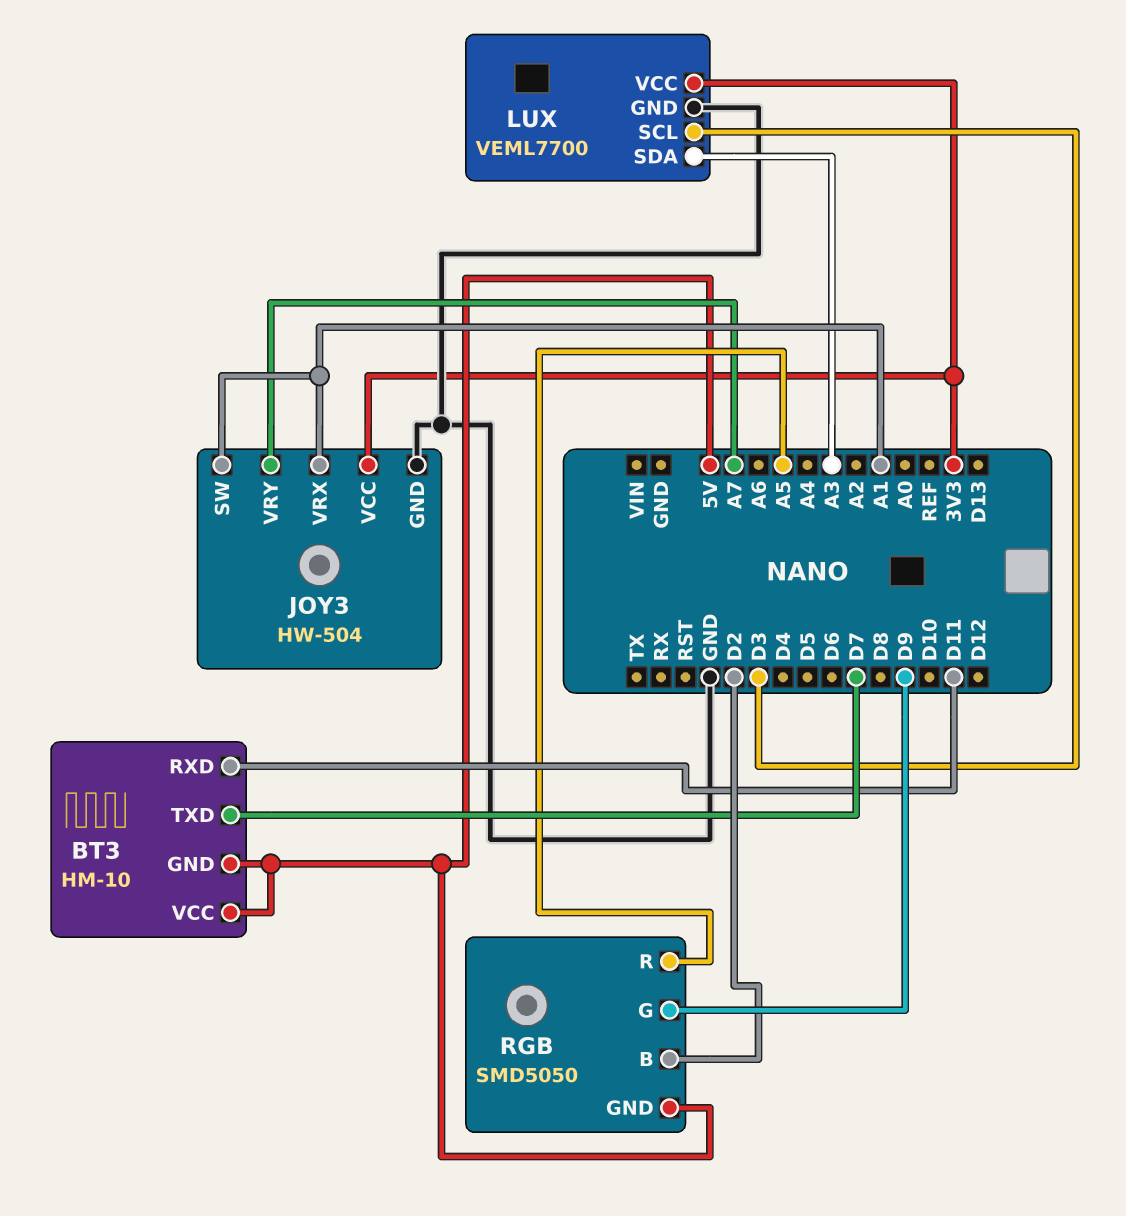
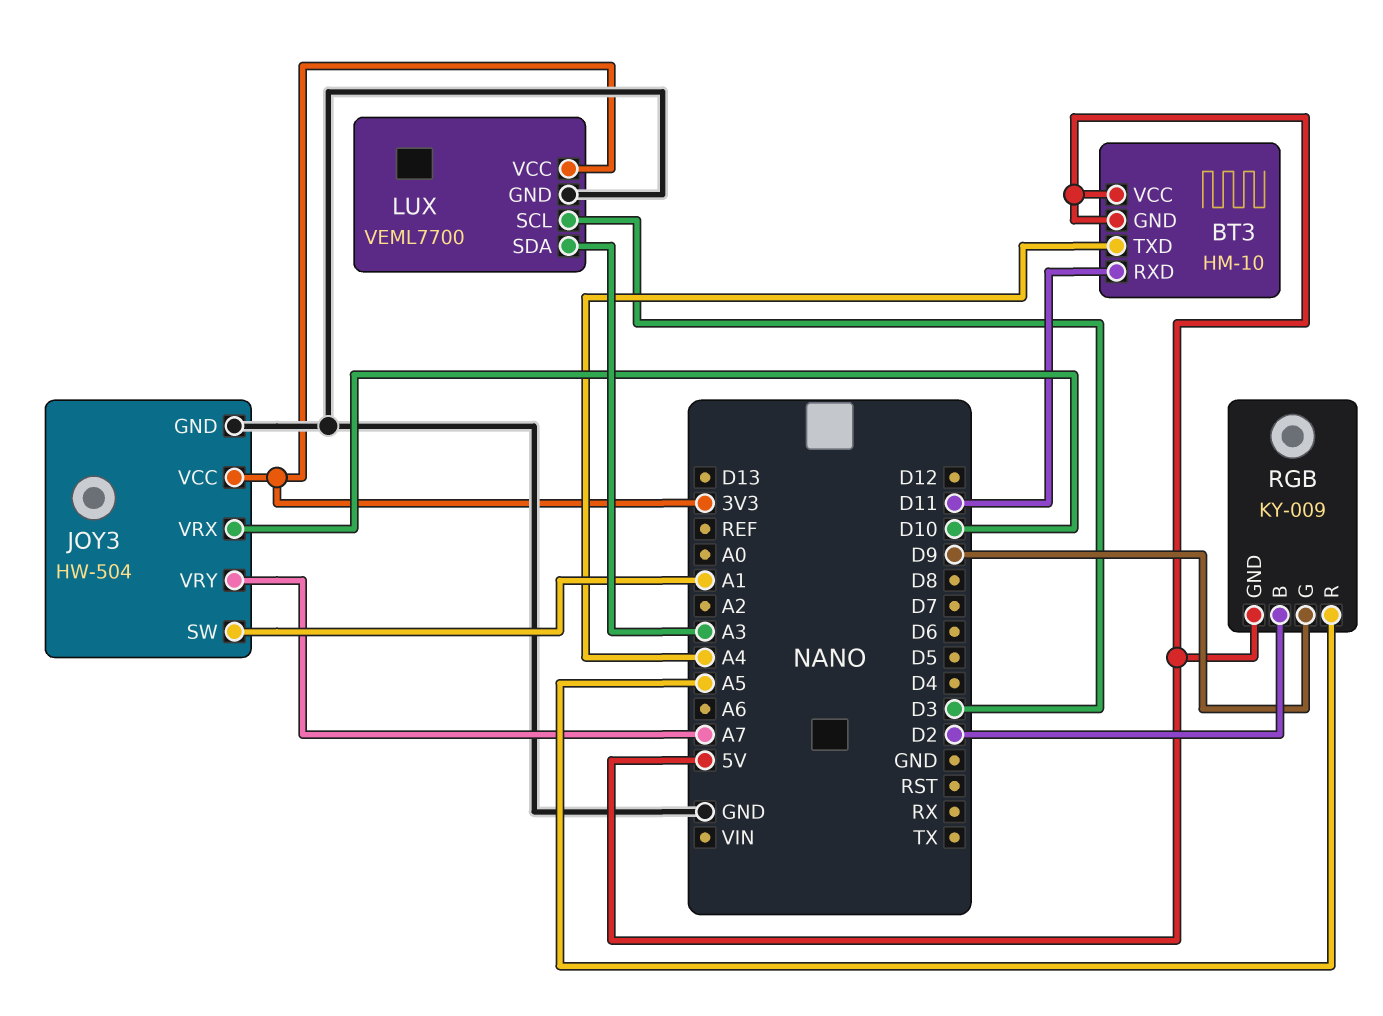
BT3 pin TXD: D7 -> A4
JOY3 pin VRX: A1 -> D10
RGB: SMD5050 -> KY-009

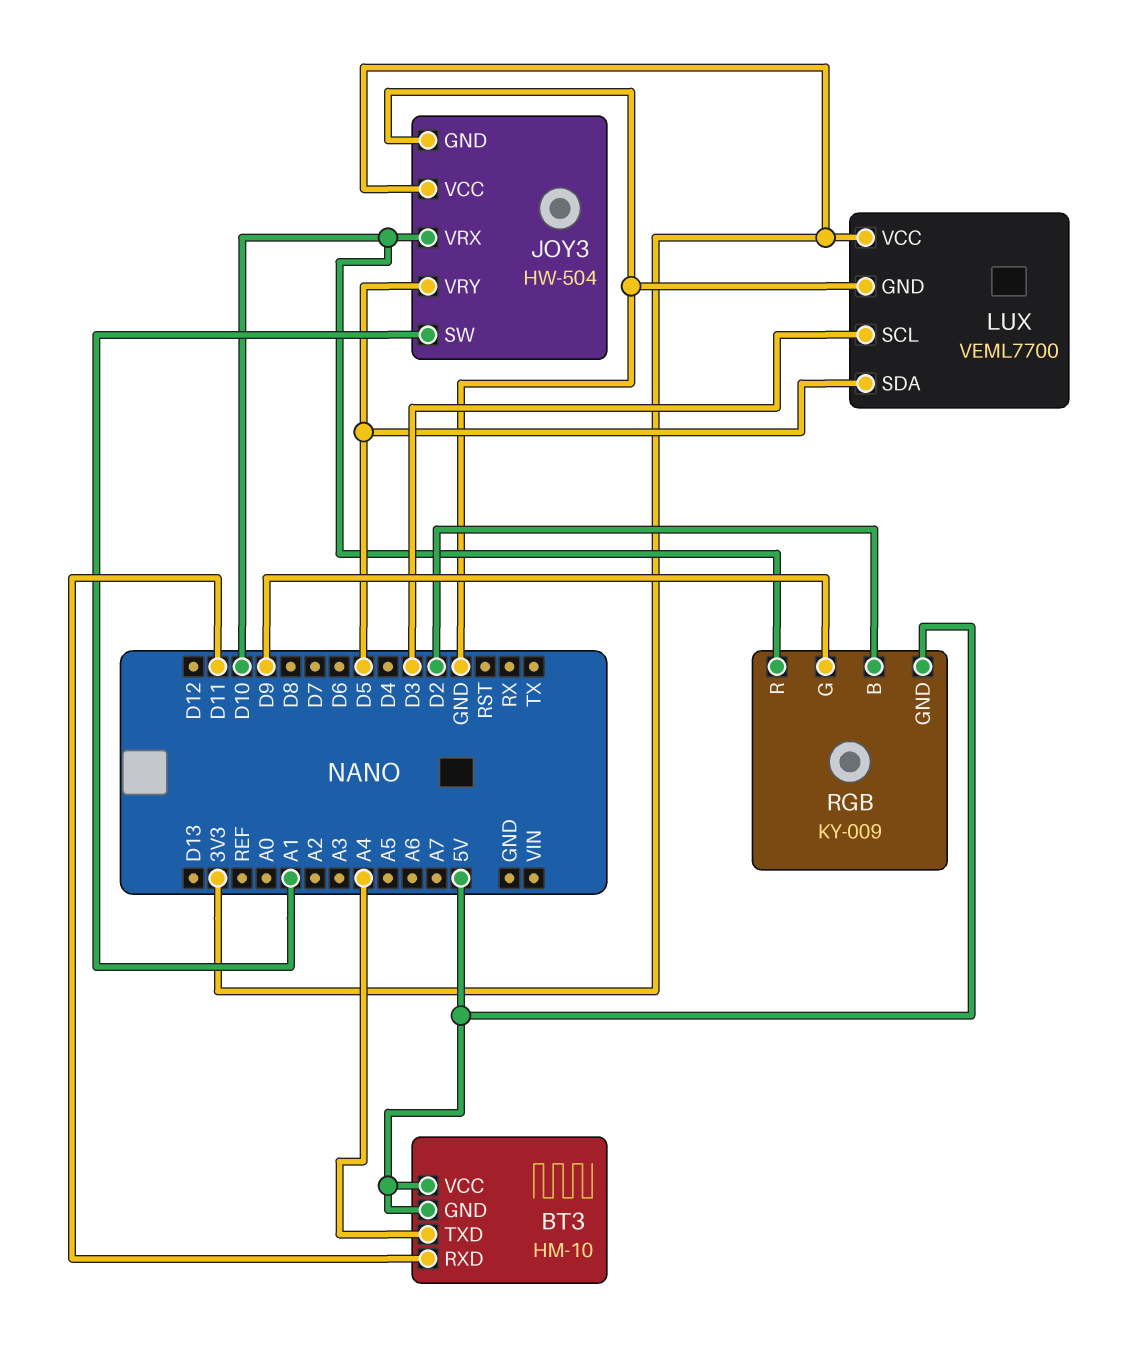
JOY3 pin VRY: A7 -> D5
LUX pin SDA: A3 -> D5
RGB pin R: A5 -> D10

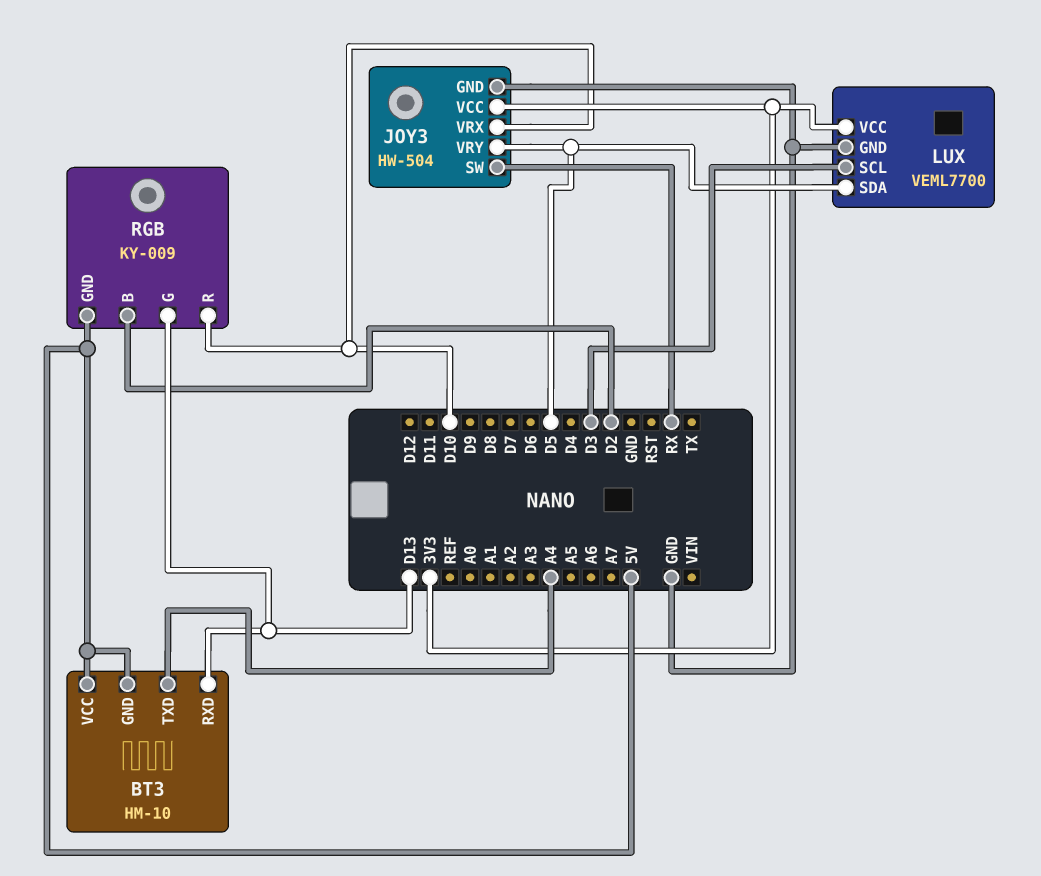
BT3 pin RXD: D11 -> D13
JOY3 pin SW: A1 -> RX
RGB pin G: D9 -> D13

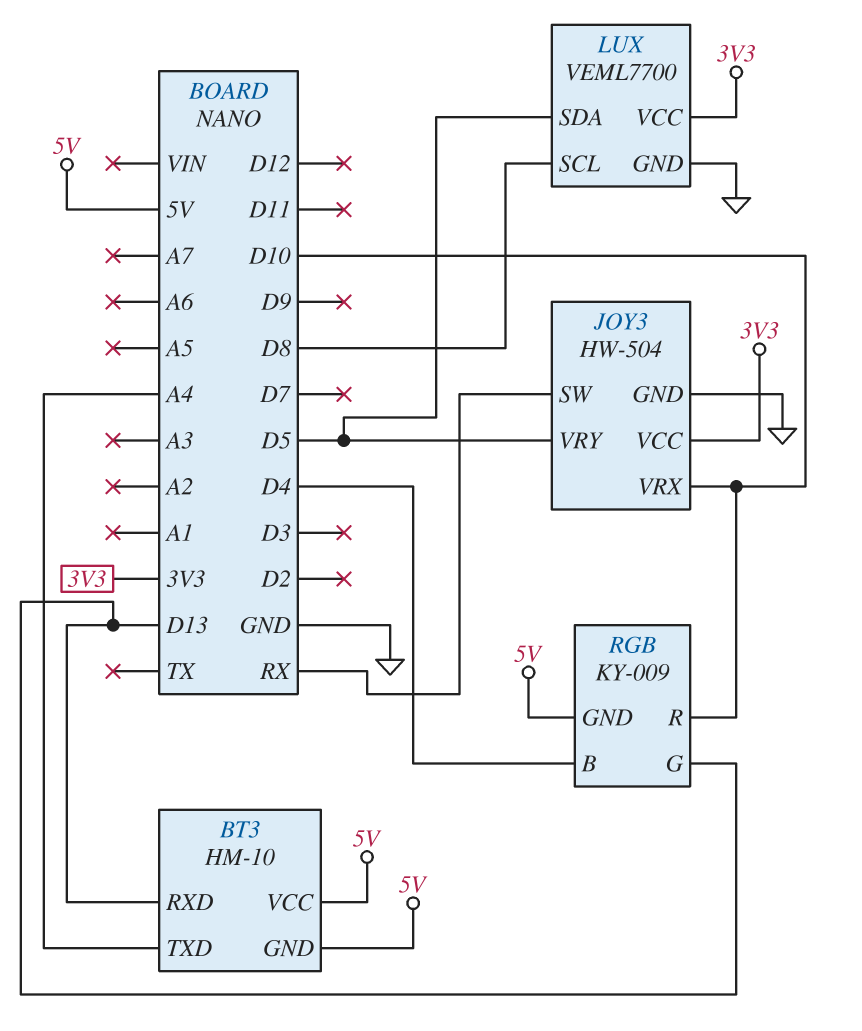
LUX pin SCL: D3 -> D8
RGB pin B: D2 -> D4

